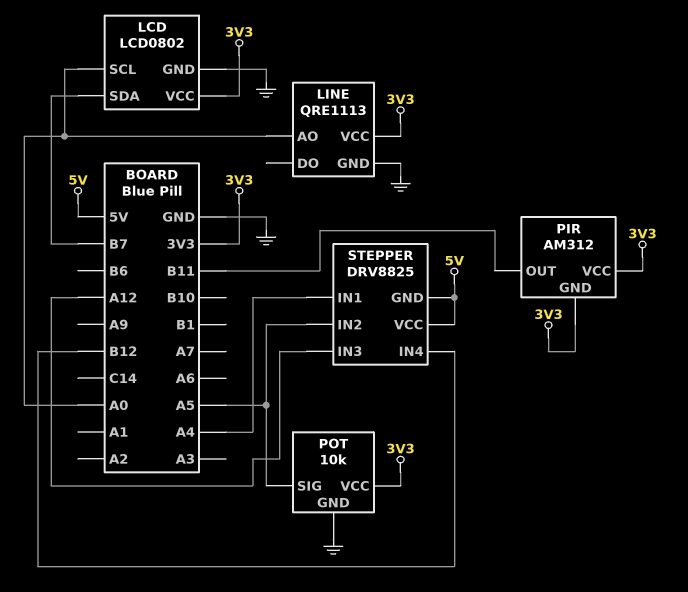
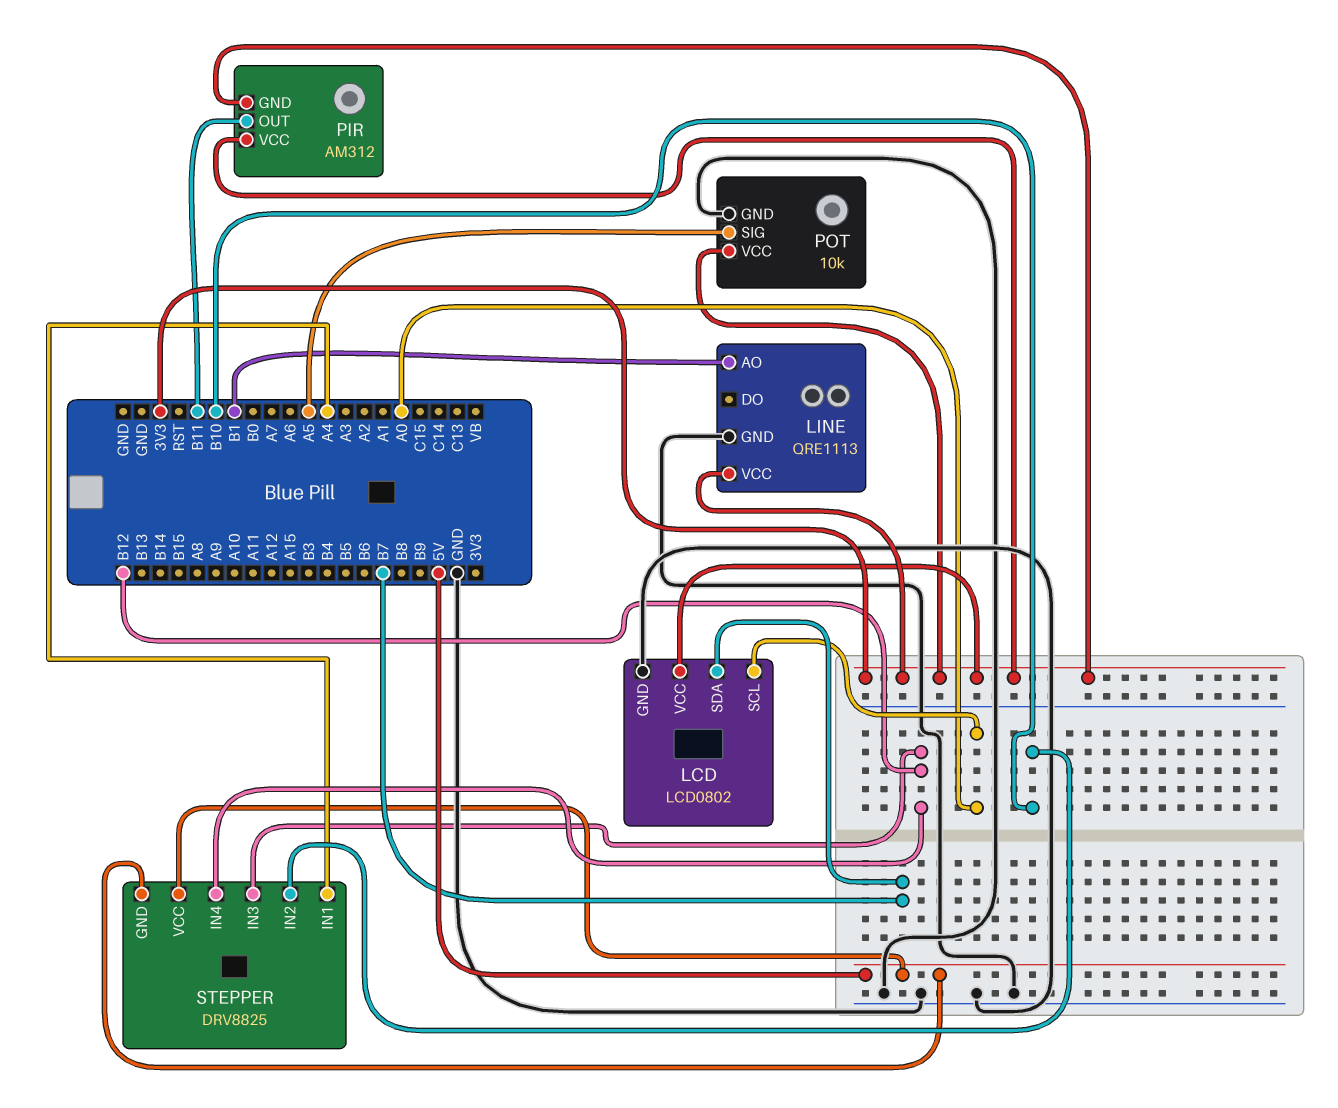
LINE pin AO: A0 -> B1
STEPPER pin IN2: A5 -> B10
STEPPER pin IN3: A12 -> B12

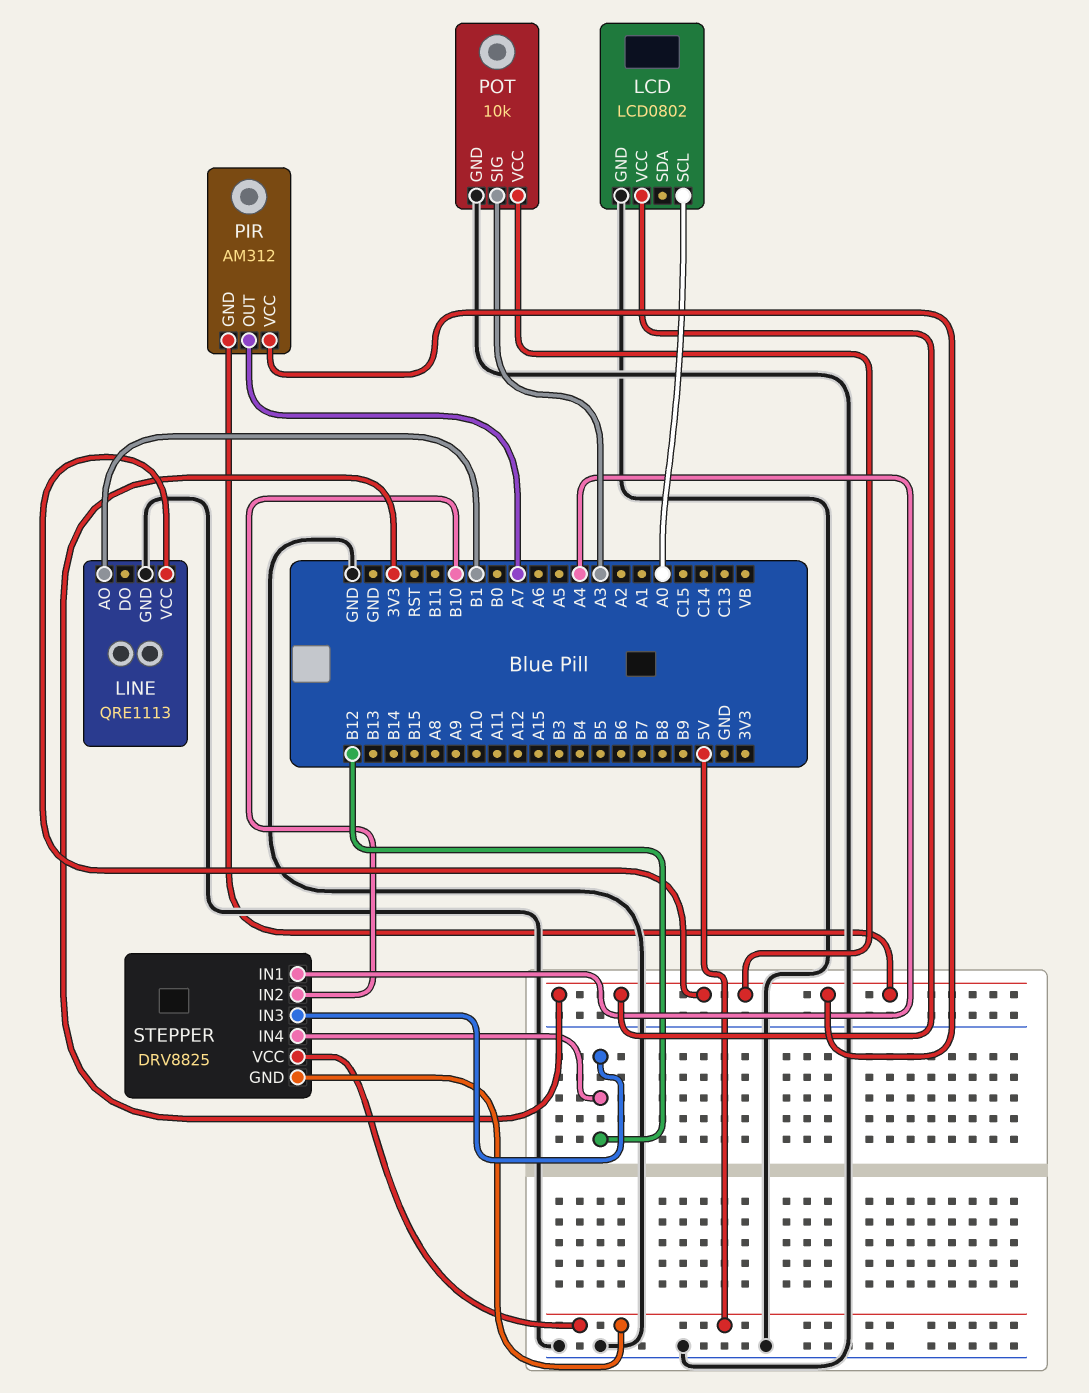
LCD pin SDA: B7 -> none
PIR pin OUT: B11 -> A7
POT pin SIG: A5 -> A3

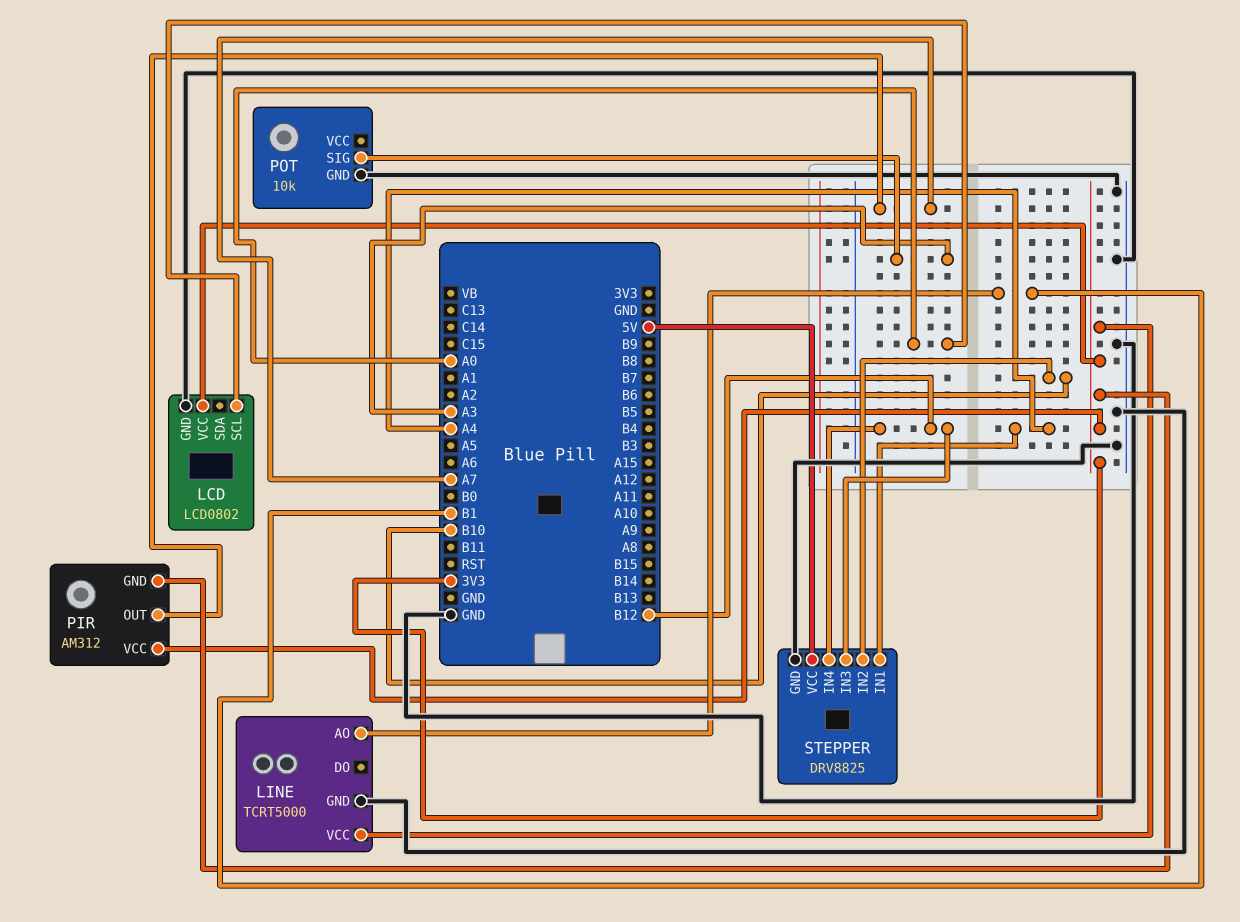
LINE: QRE1113 -> TCRT5000
POT pin VCC: 3V3 -> none
STEPPER pin GND: 5V -> GND

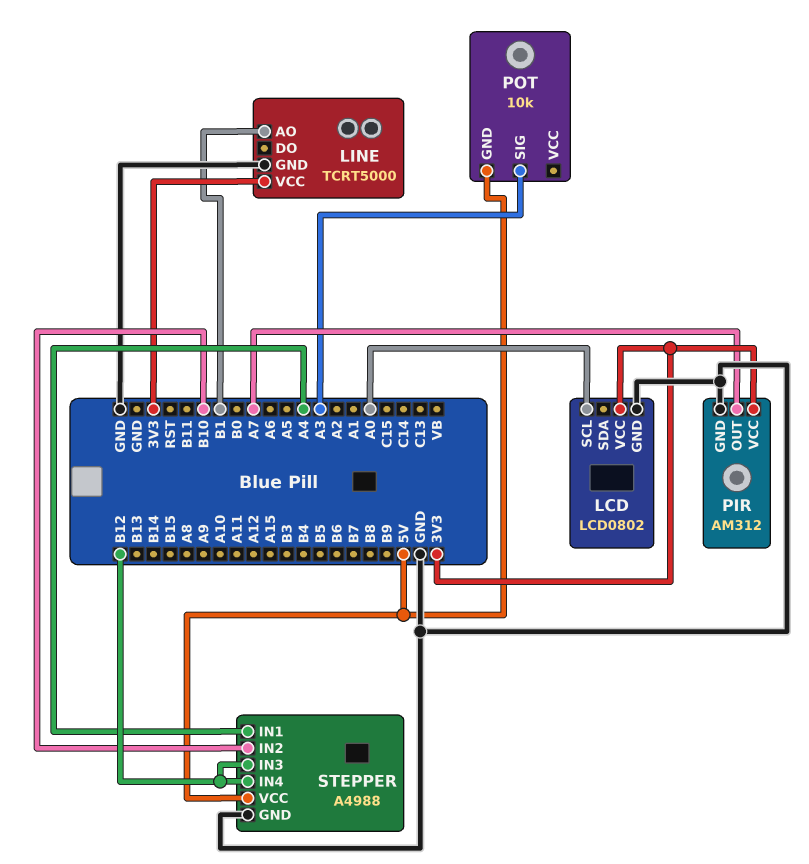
PIR pin GND: 3V3 -> GND
POT pin GND: GND -> 5V
STEPPER: DRV8825 -> A4988

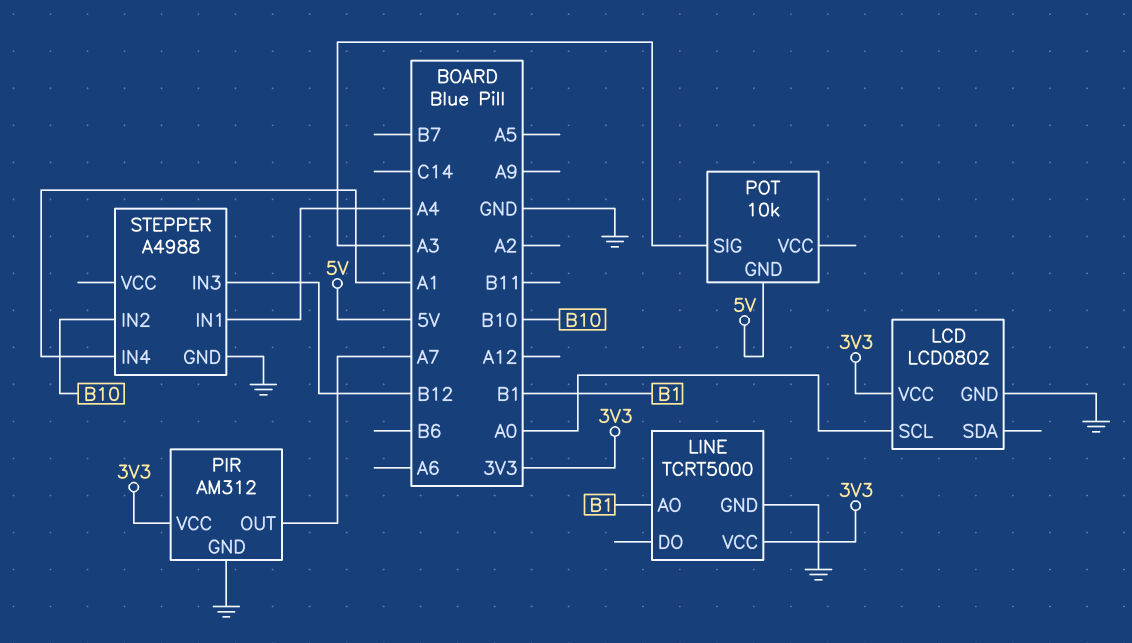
STEPPER pin IN4: B12 -> A1
STEPPER pin VCC: 5V -> none

